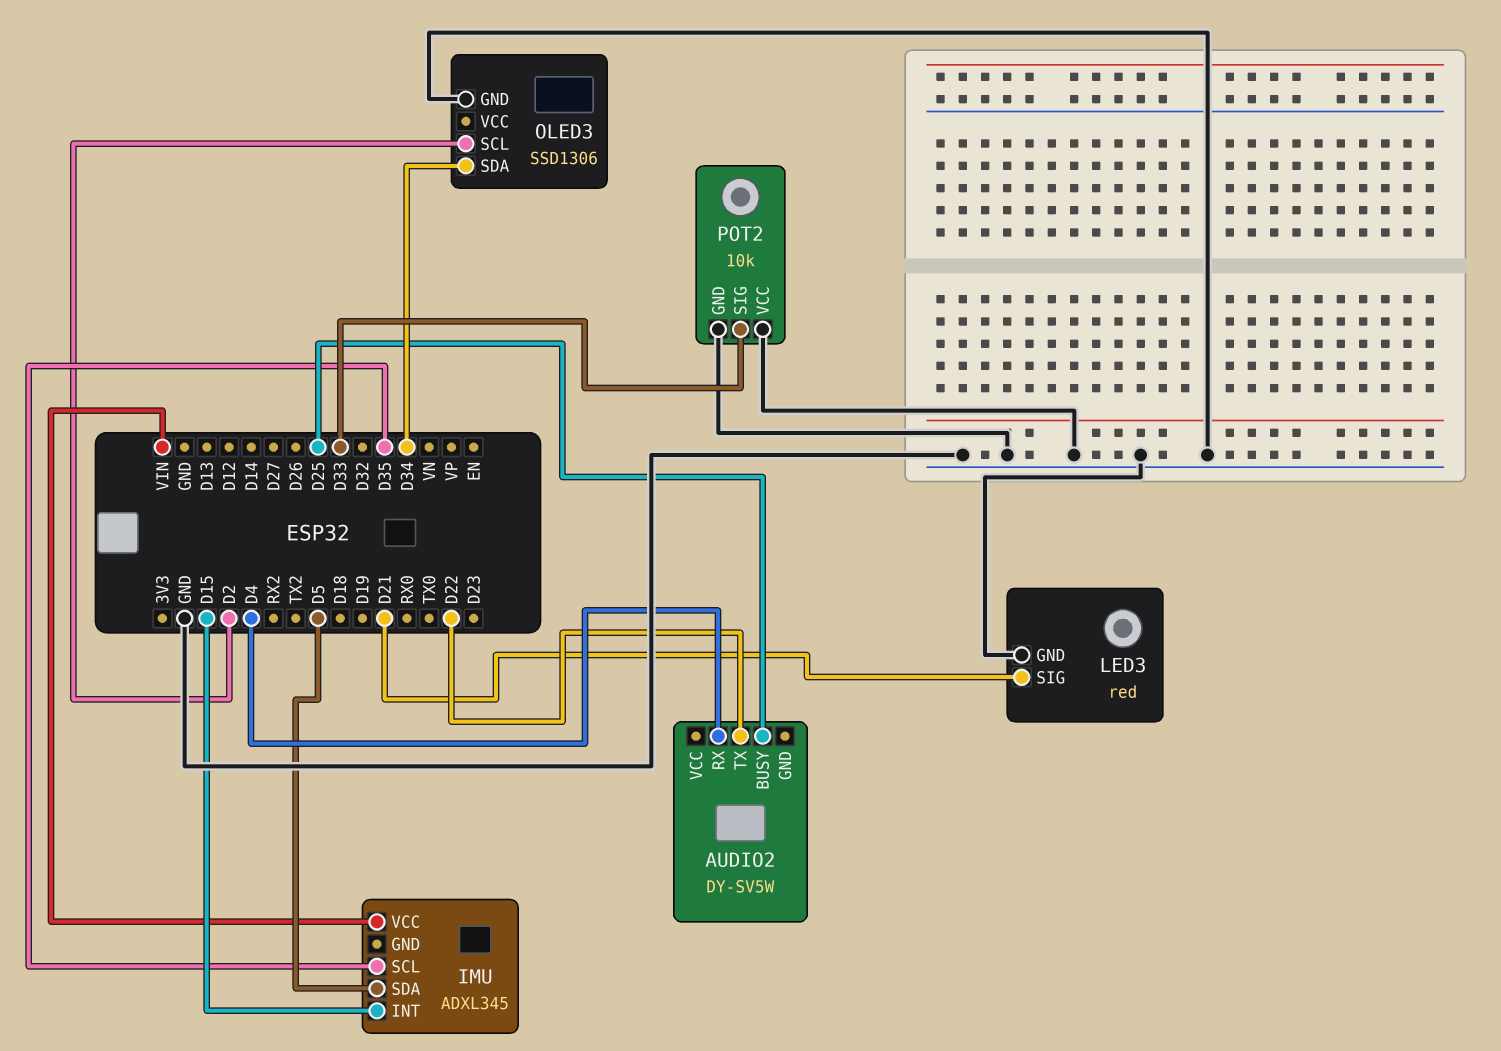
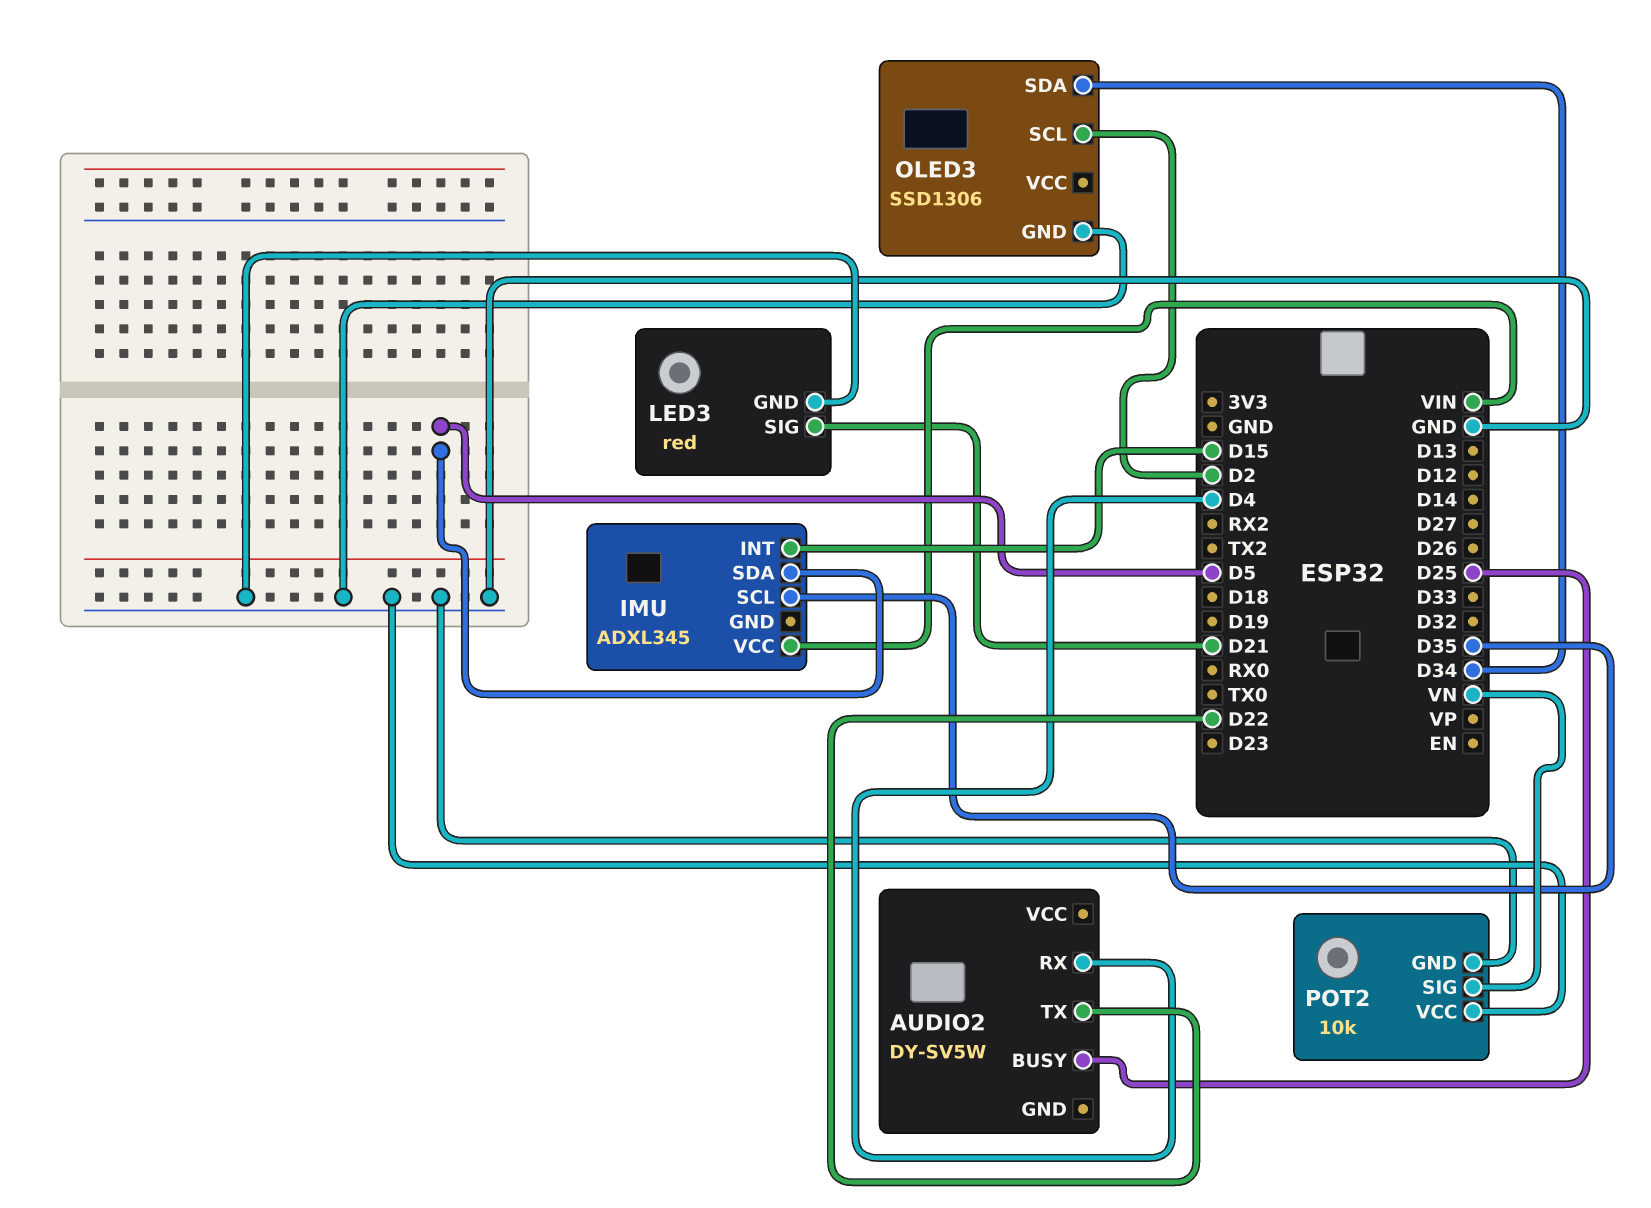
POT2 pin SIG: D33 -> VN

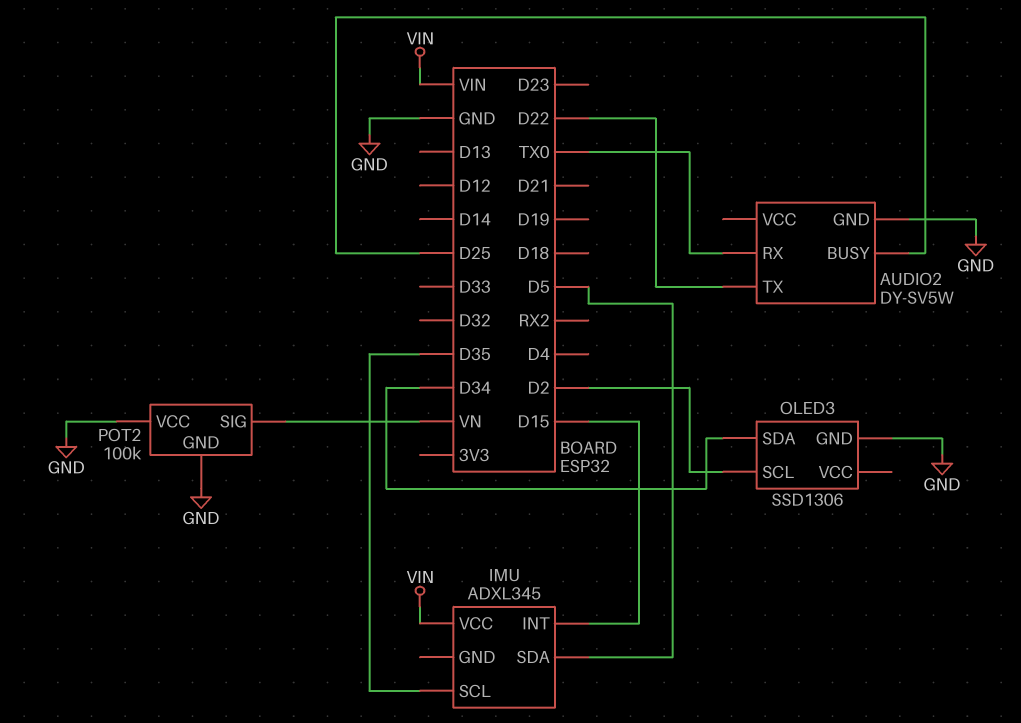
AUDIO2 pin GND: none -> GND
AUDIO2 pin RX: D4 -> TX0
LED3: red -> none
LED3 pin GND: GND -> none
LED3 pin SIG: D21 -> none
POT2: 10k -> 100k

